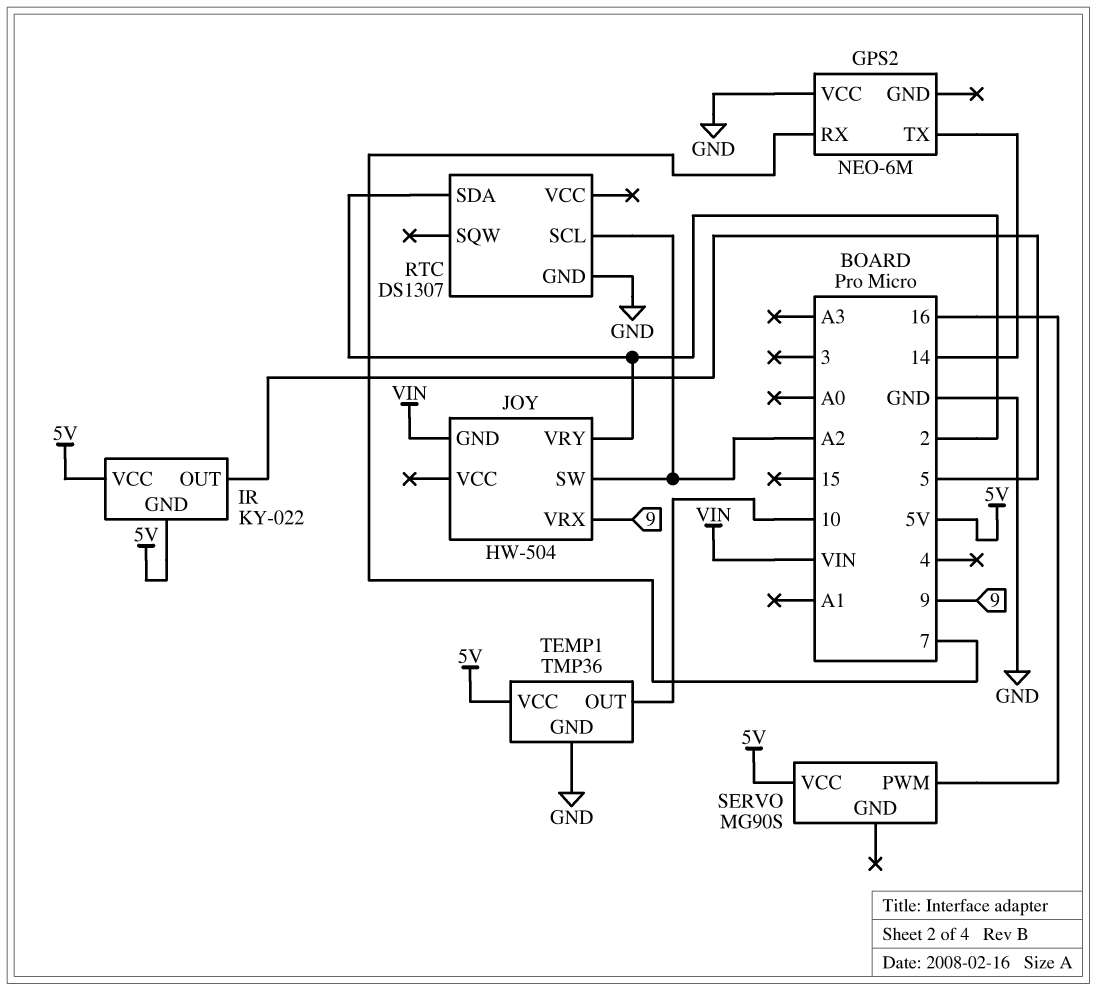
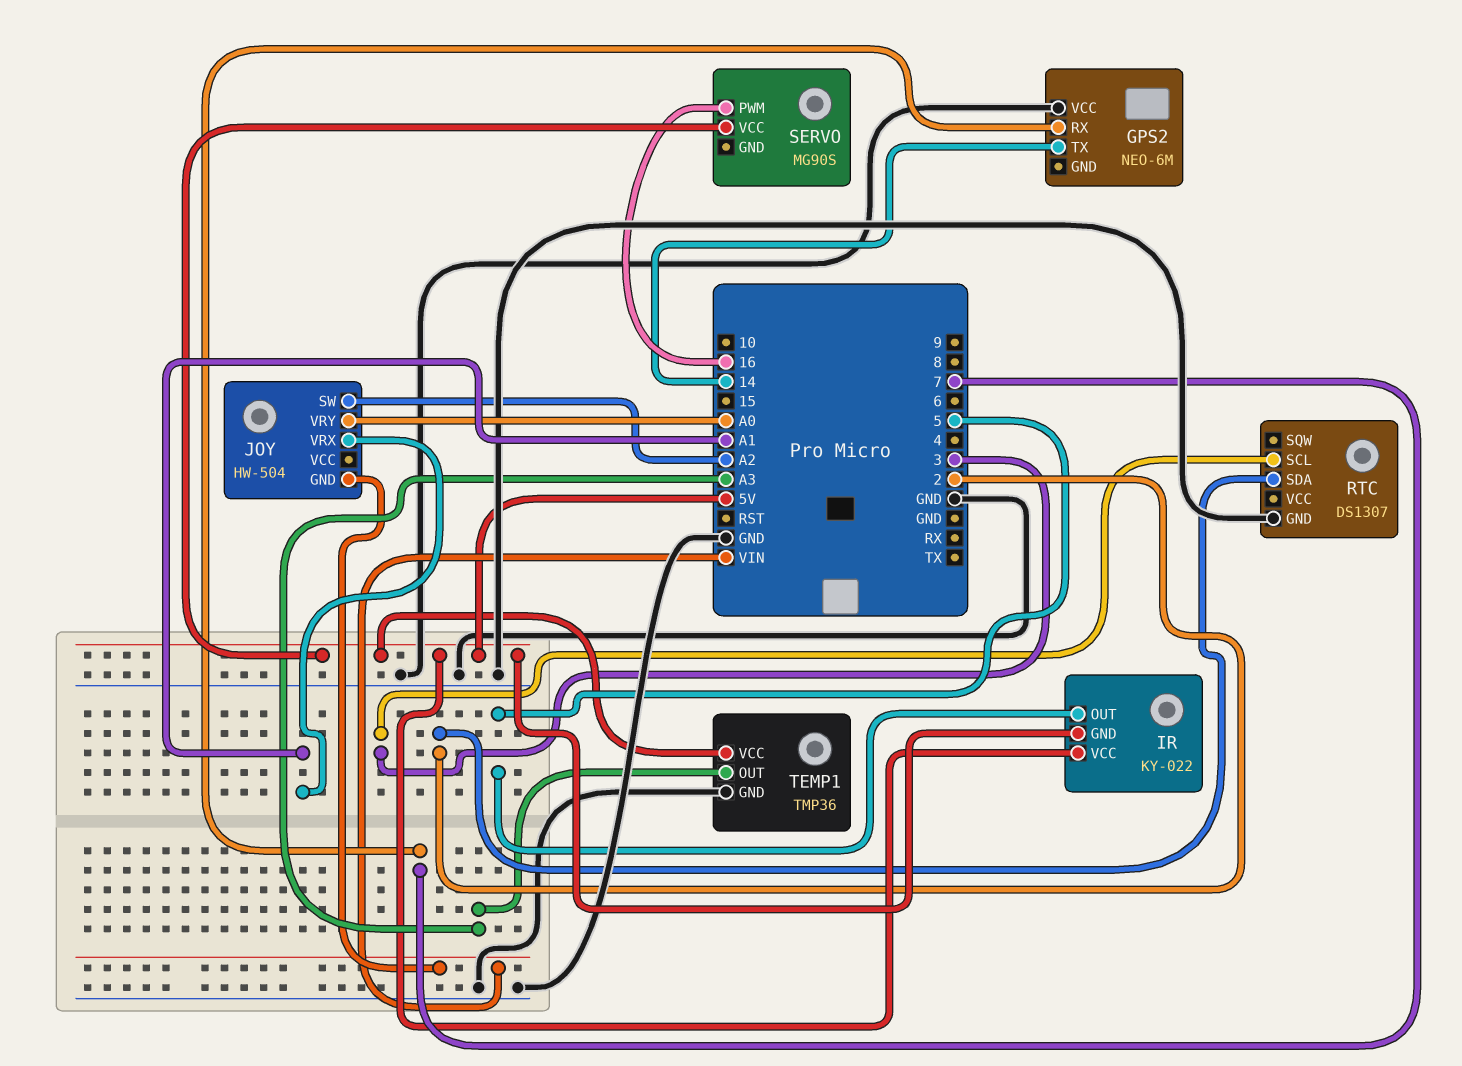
JOY pin VRX: 9 -> A1
JOY pin VRY: 2 -> A0
RTC pin SCL: A2 -> 3
TEMP1 pin OUT: 10 -> A3

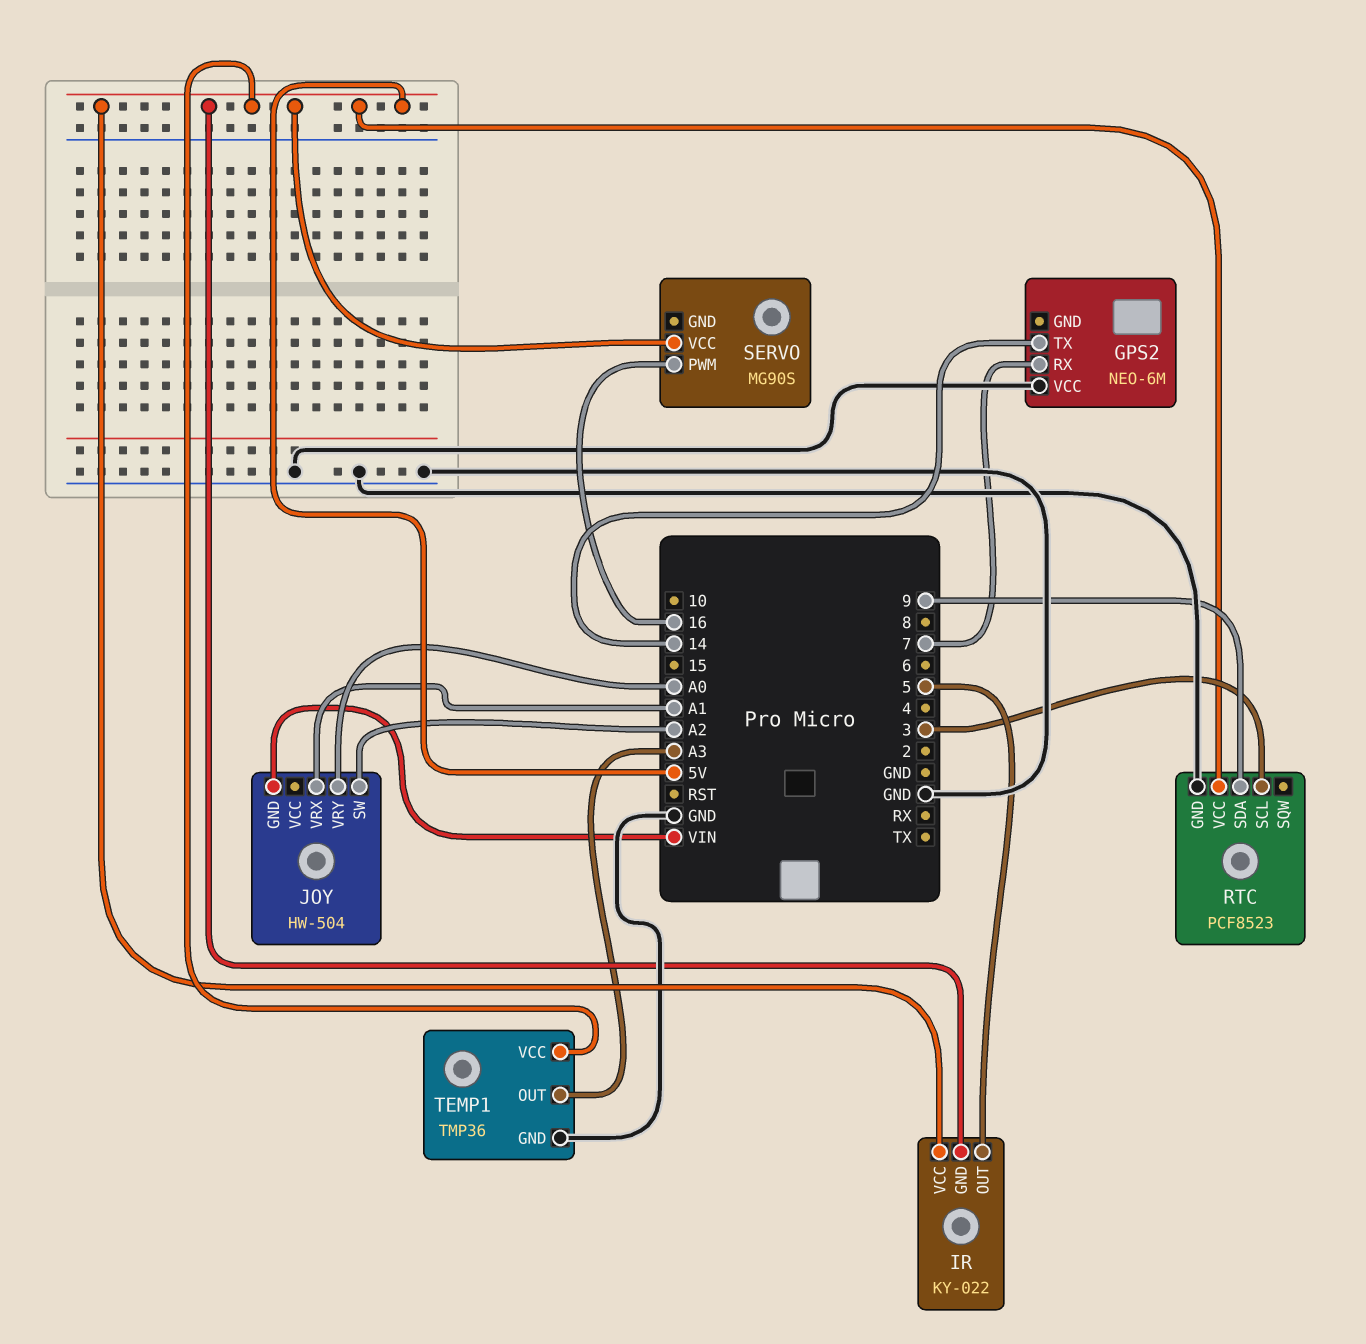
RTC: DS1307 -> PCF8523
RTC pin SDA: 2 -> 9
RTC pin VCC: none -> 5V

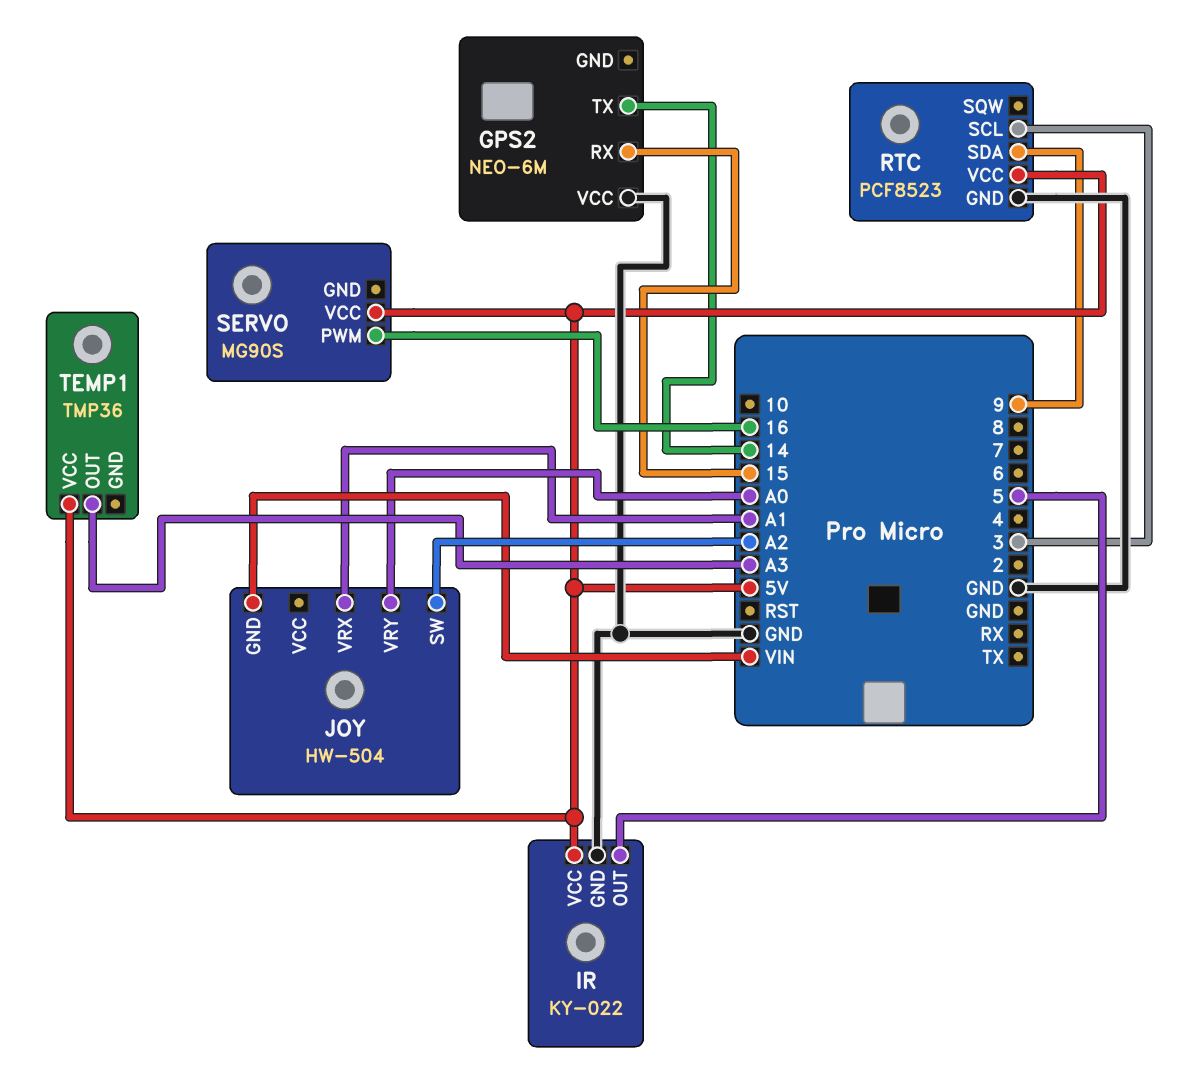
GPS2 pin RX: 7 -> 15
IR pin GND: 5V -> GND
TEMP1 pin GND: GND -> none

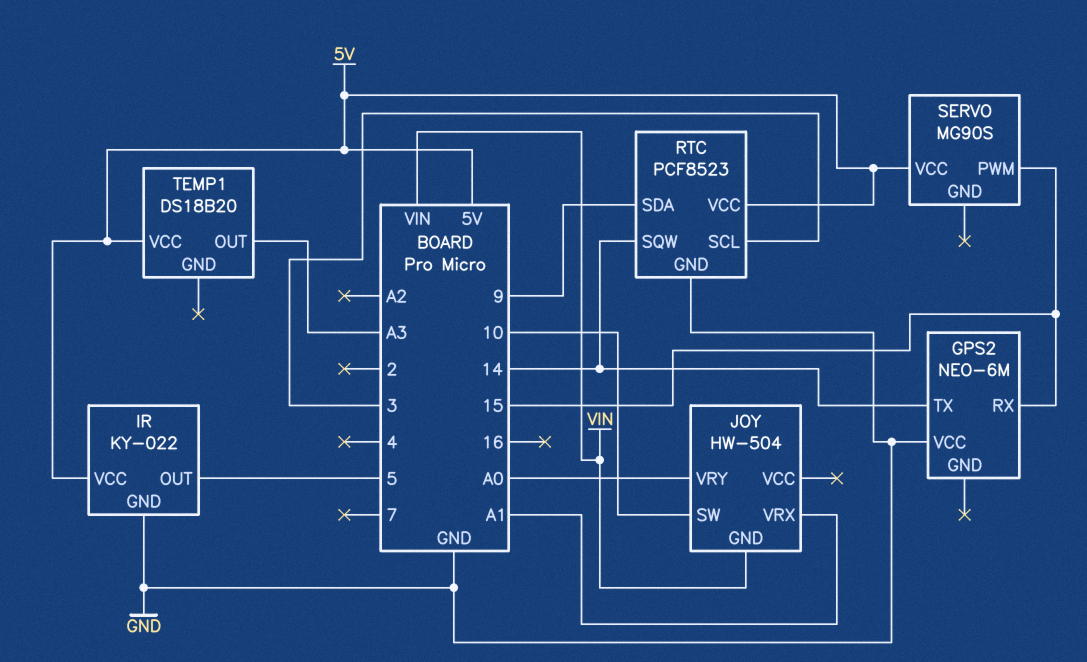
JOY pin SW: A2 -> 10
RTC pin SQW: none -> 14
SERVO pin PWM: 16 -> 15
TEMP1: TMP36 -> DS18B20

